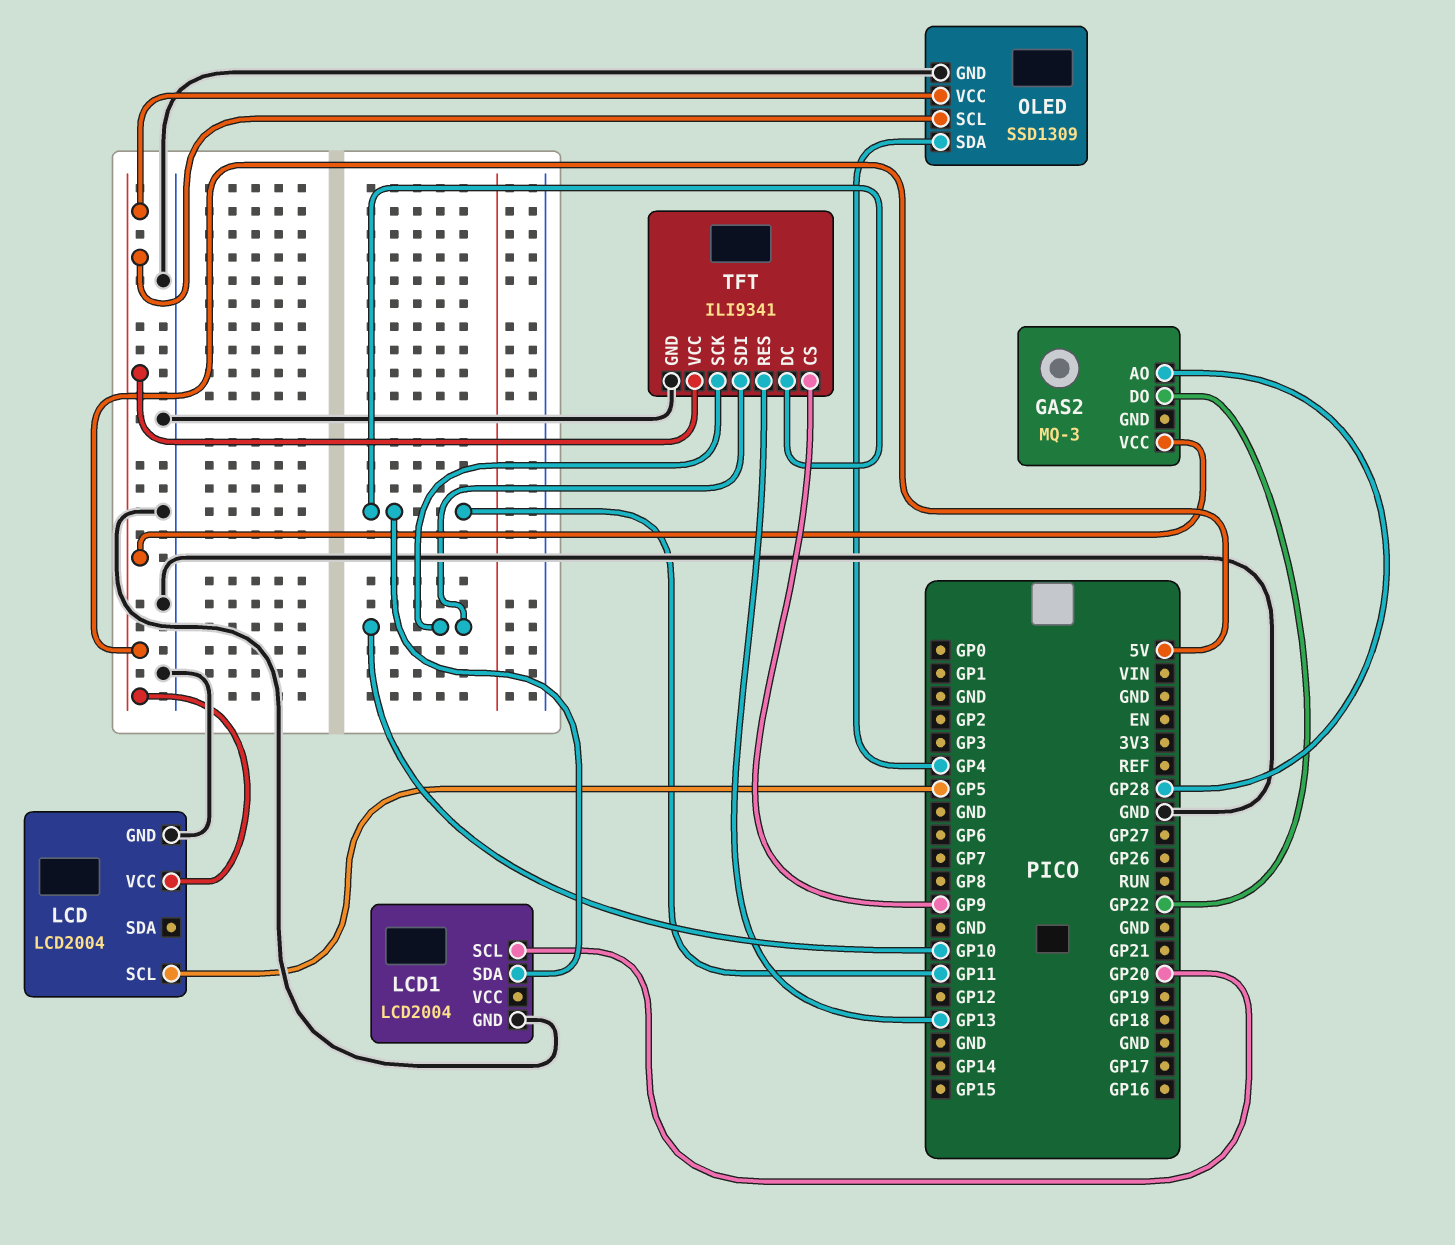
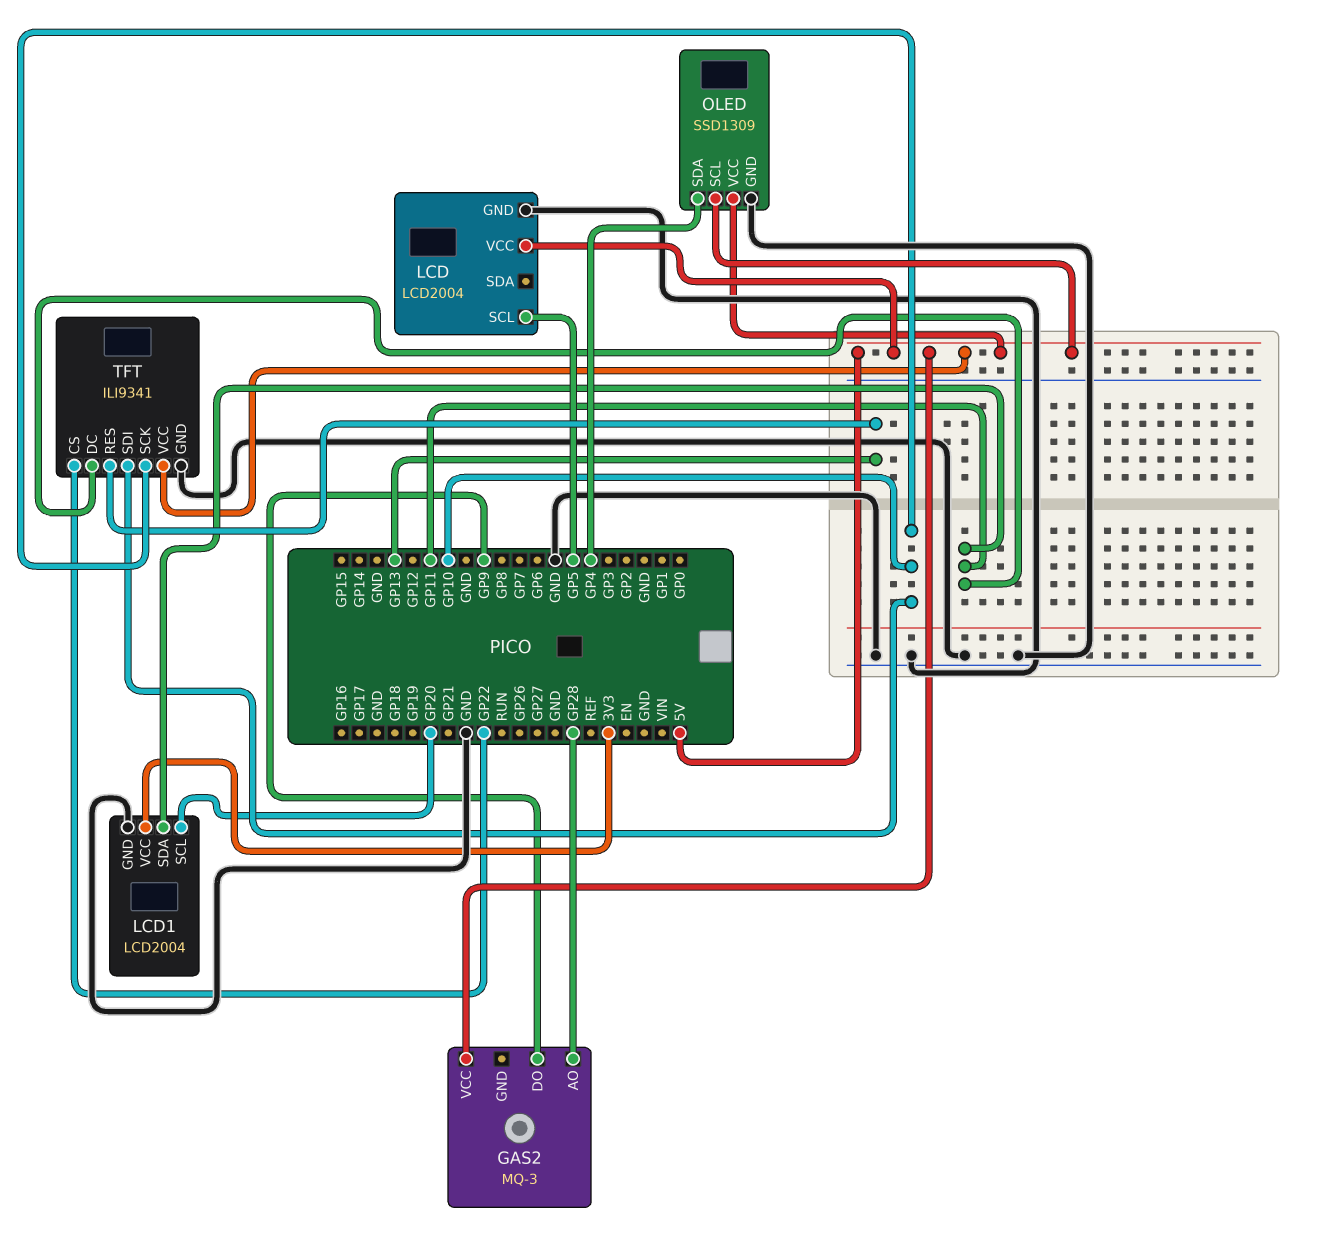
GAS2 pin DO: GP22 -> GP9
LCD1 pin VCC: none -> 3V3
TFT pin CS: GP9 -> GP22

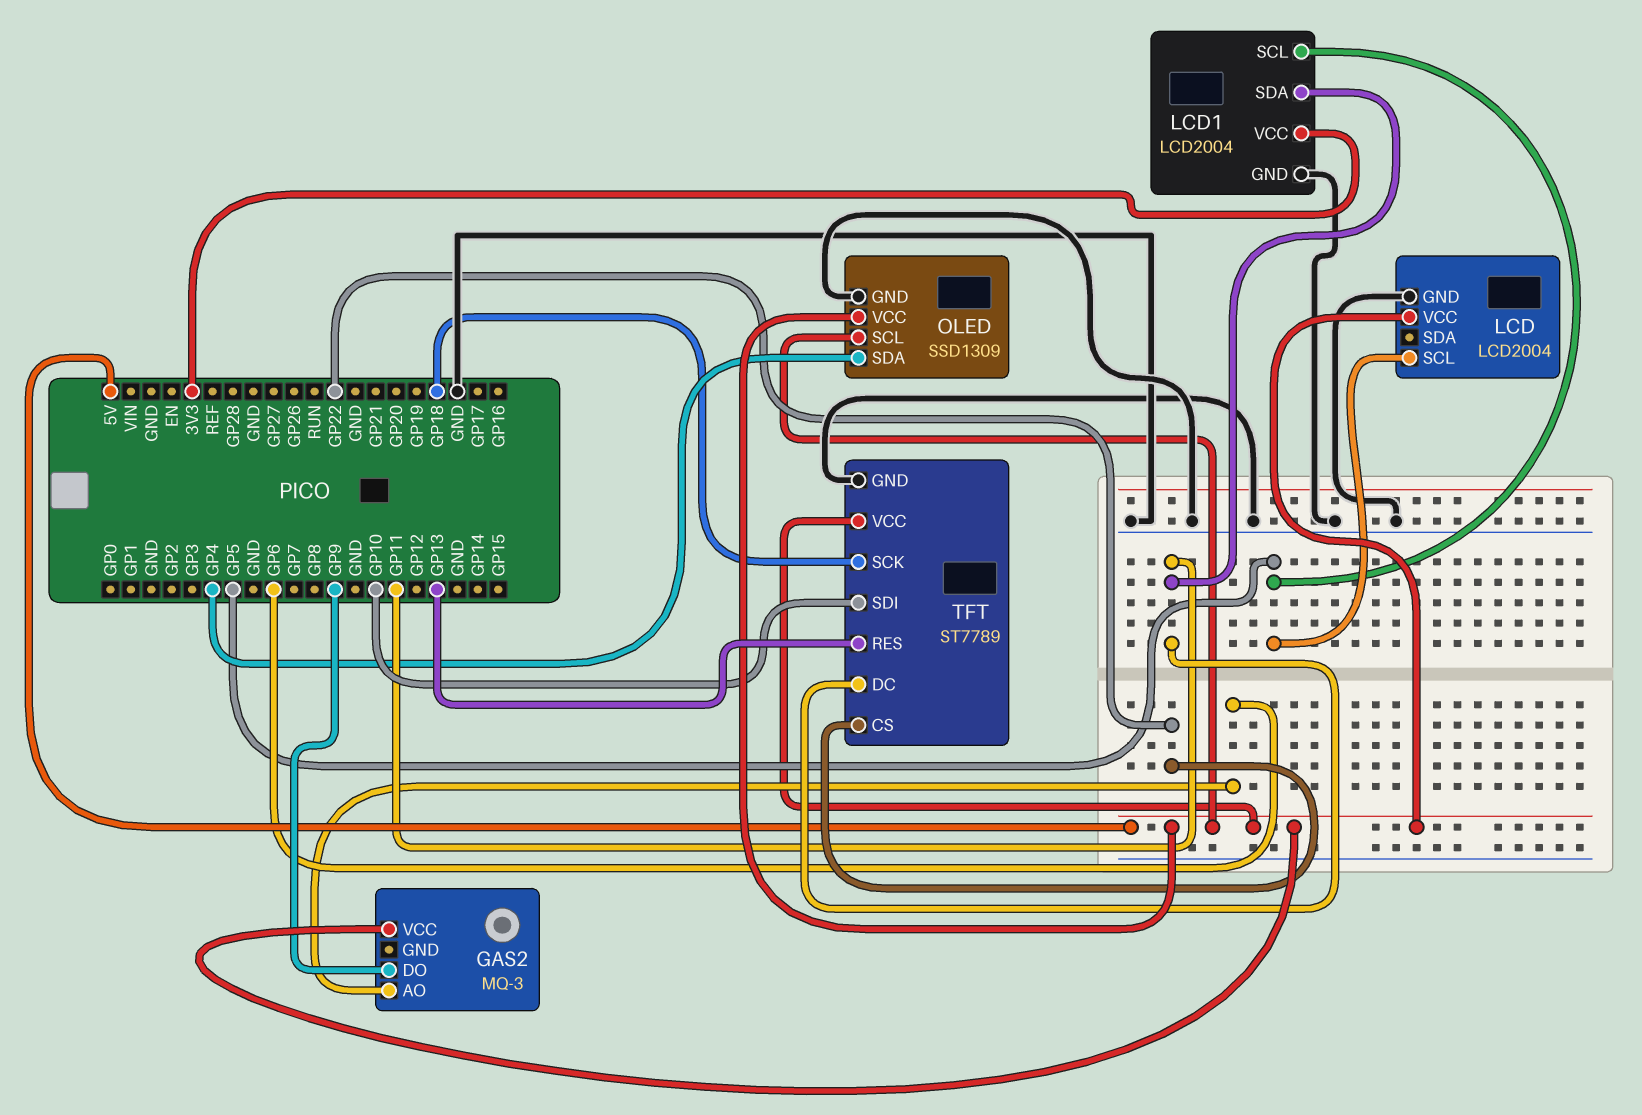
GAS2 pin AO: GP28 -> GP6
LCD1 pin SCL: GP20 -> GP5
TFT: ILI9341 -> ST7789
TFT pin SCK: GP10 -> GP18

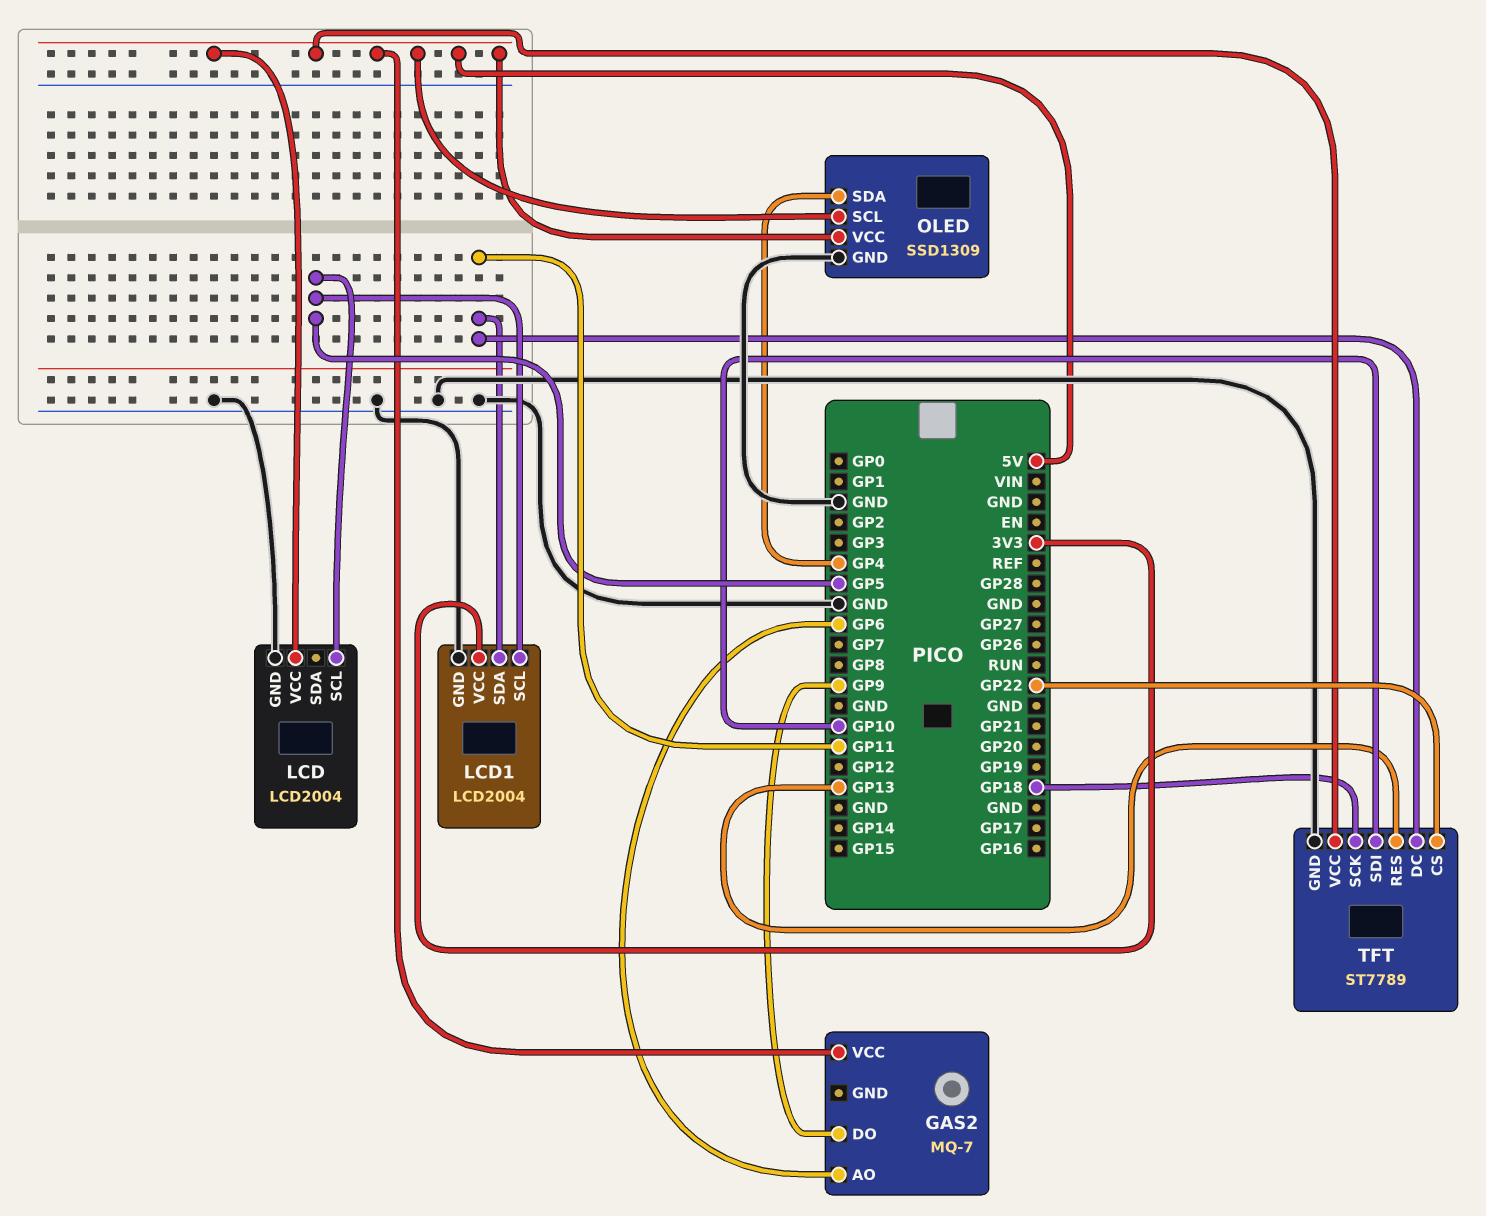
GAS2: MQ-3 -> MQ-7

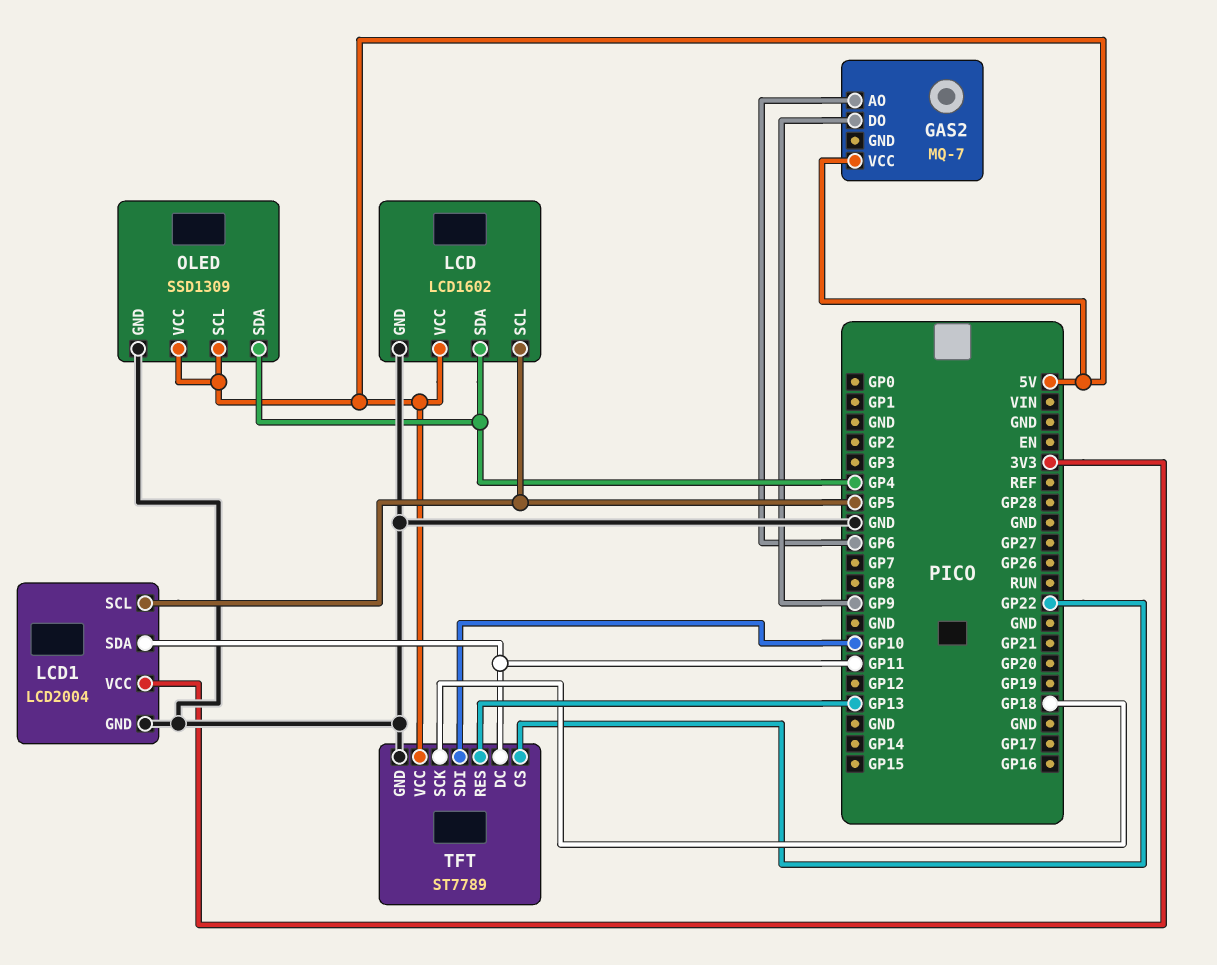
LCD: LCD2004 -> LCD1602
LCD pin SDA: none -> GP4

